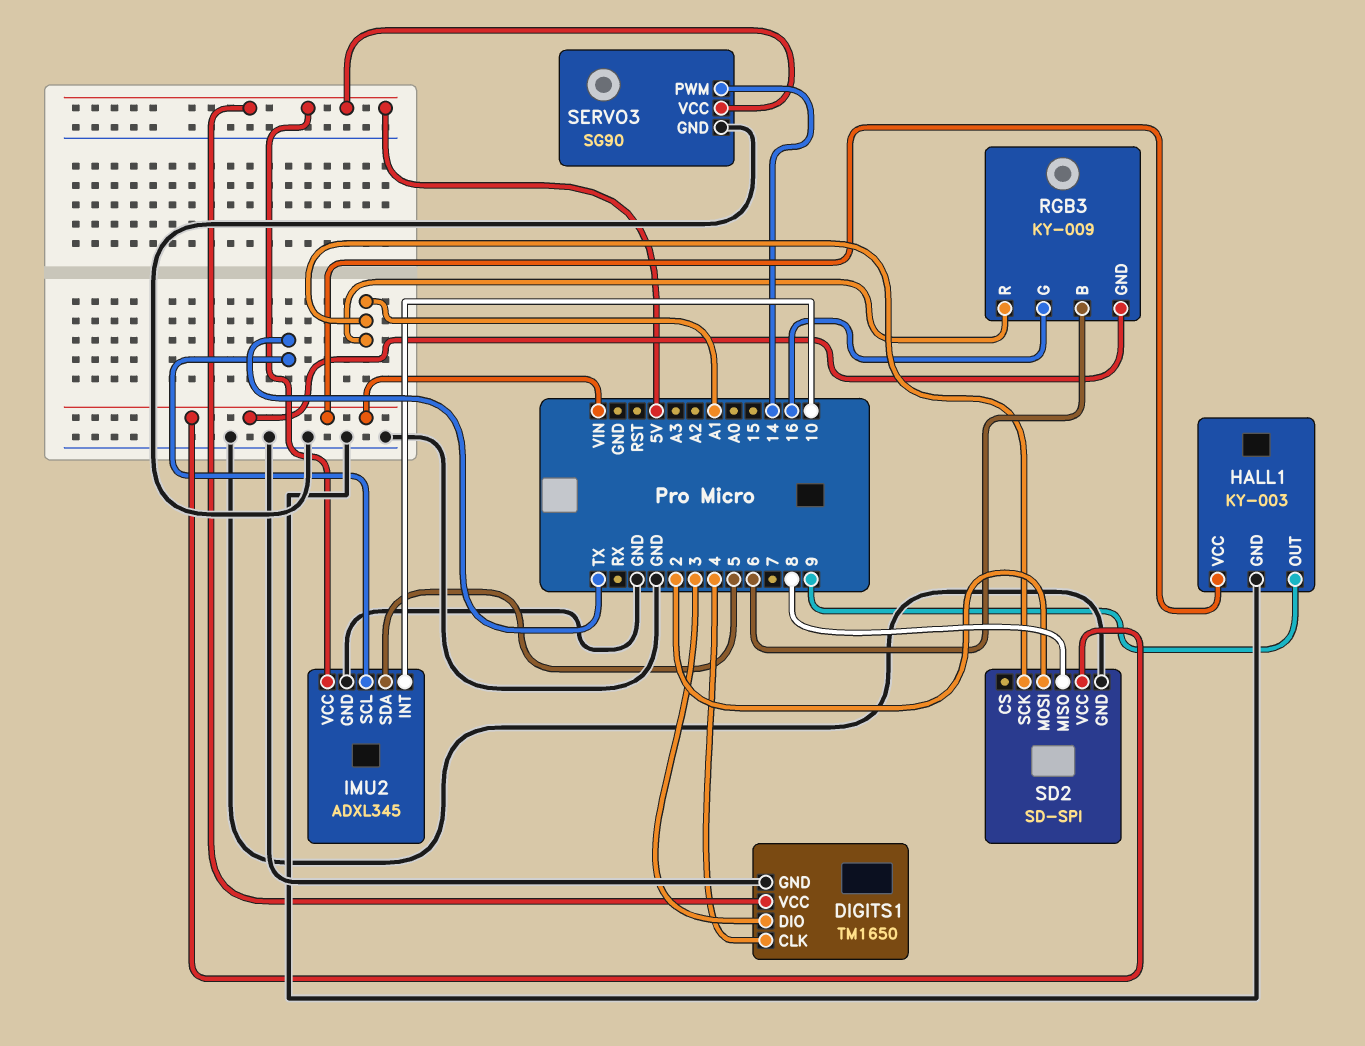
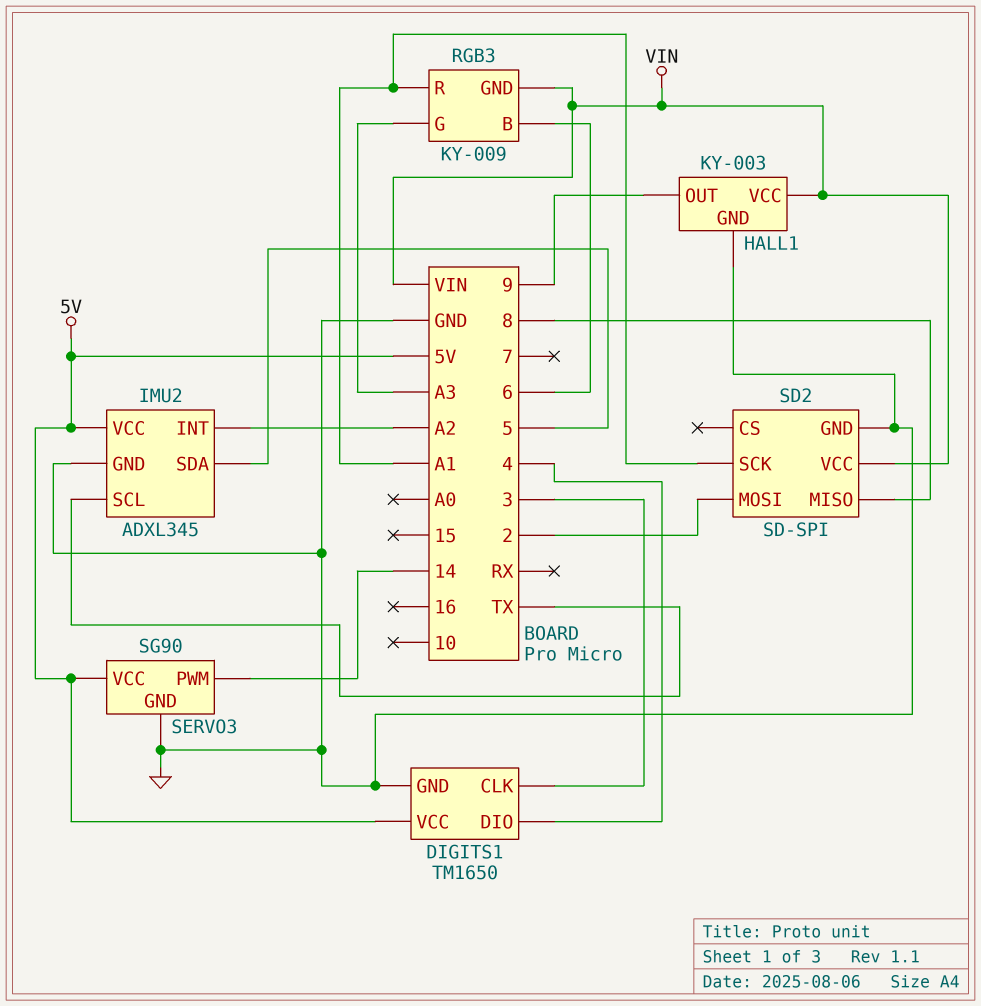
DIGITS1 pin CLK: 4 -> 3
DIGITS1 pin DIO: 3 -> 4
IMU2 pin INT: 10 -> A2
RGB3 pin G: 16 -> A3

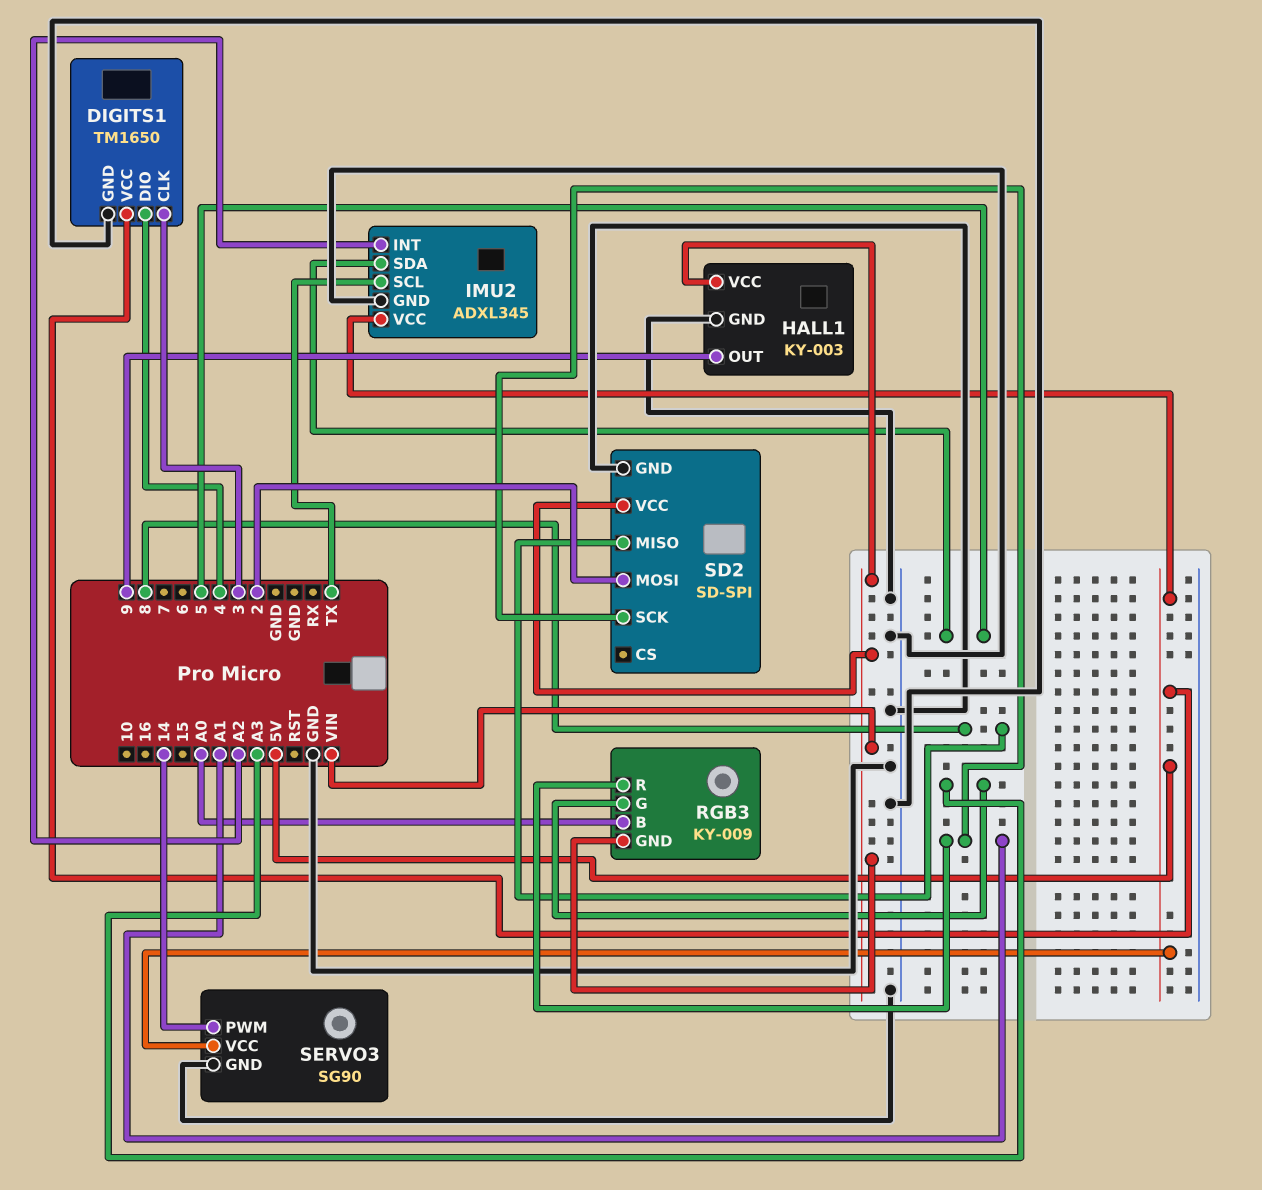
RGB3 pin B: 6 -> A0

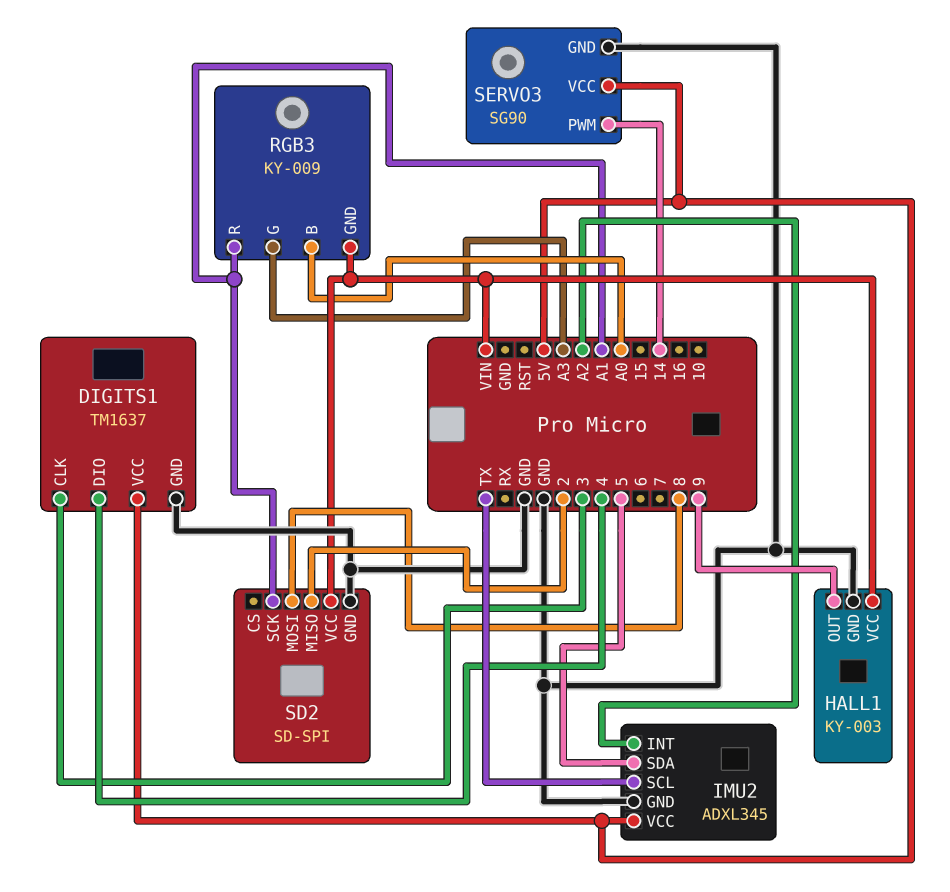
DIGITS1: TM1650 -> TM1637
SD2 pin MISO: 8 -> 2
SD2 pin MOSI: 2 -> 8

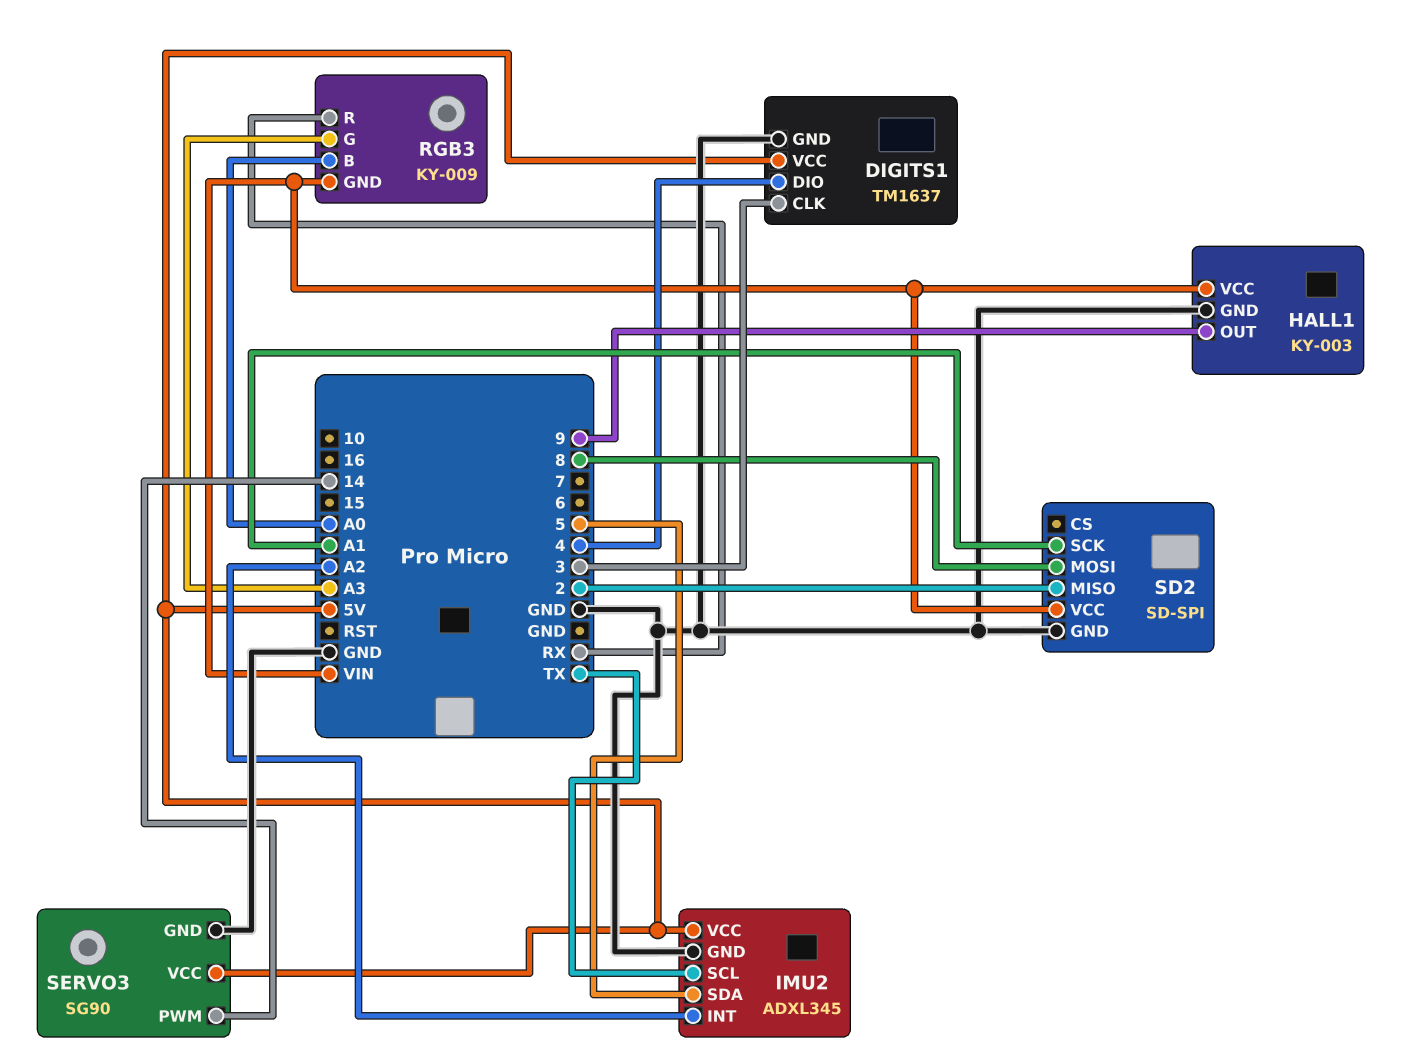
RGB3 pin R: A1 -> RX

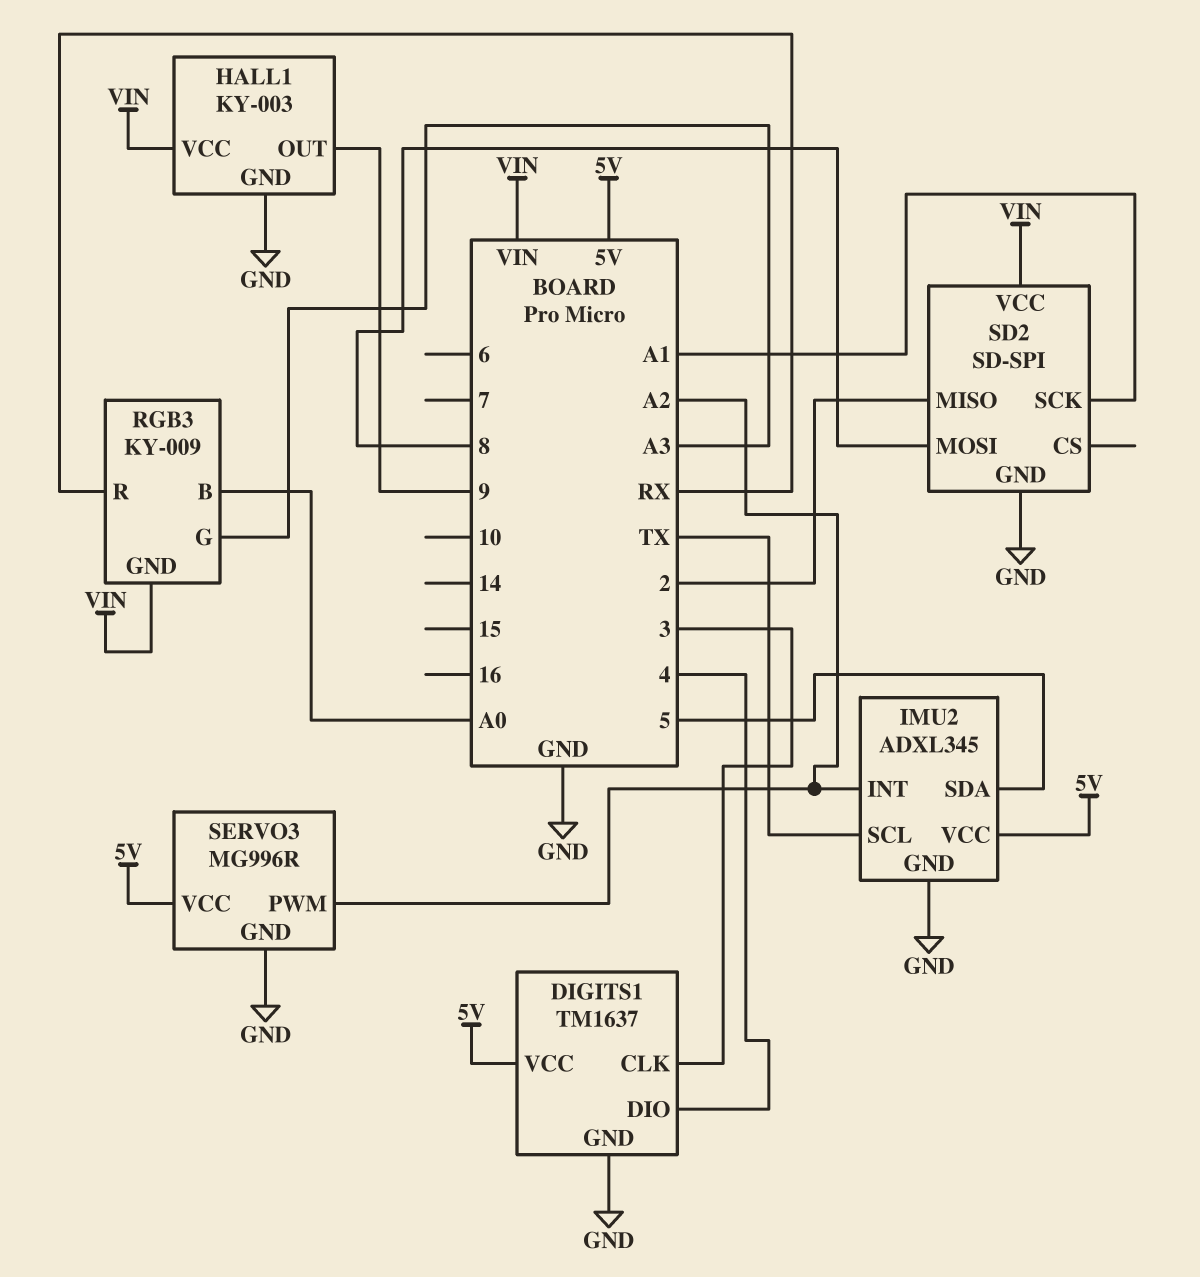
SERVO3: SG90 -> MG996R
SERVO3 pin PWM: 14 -> A2

